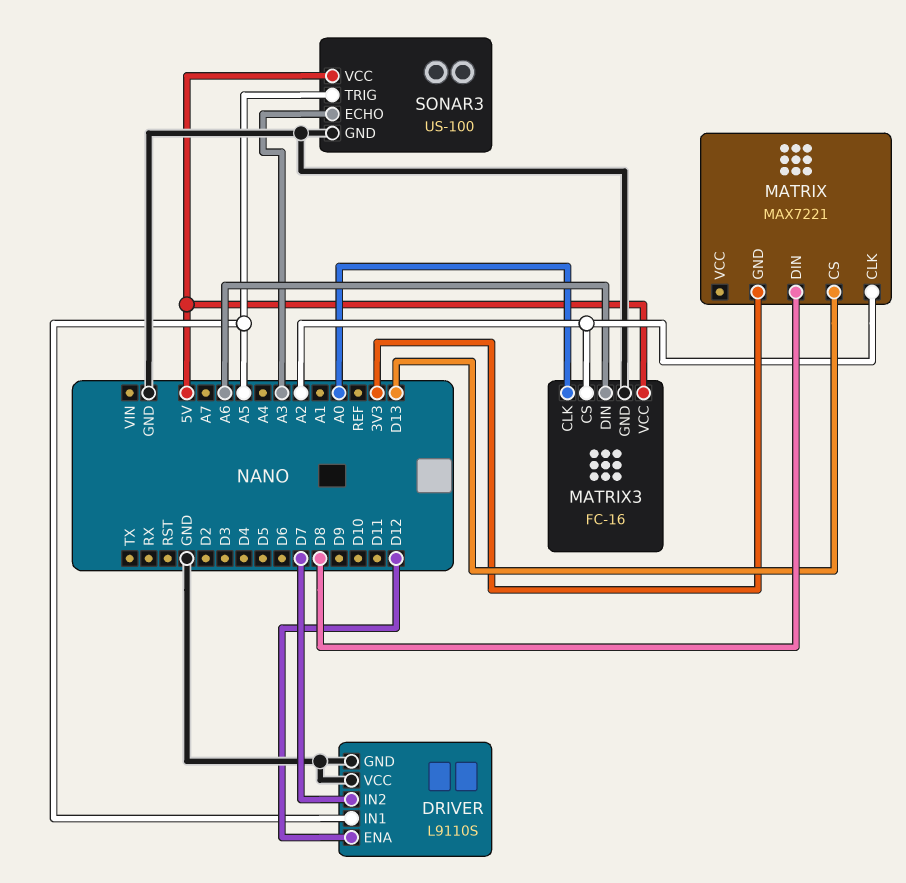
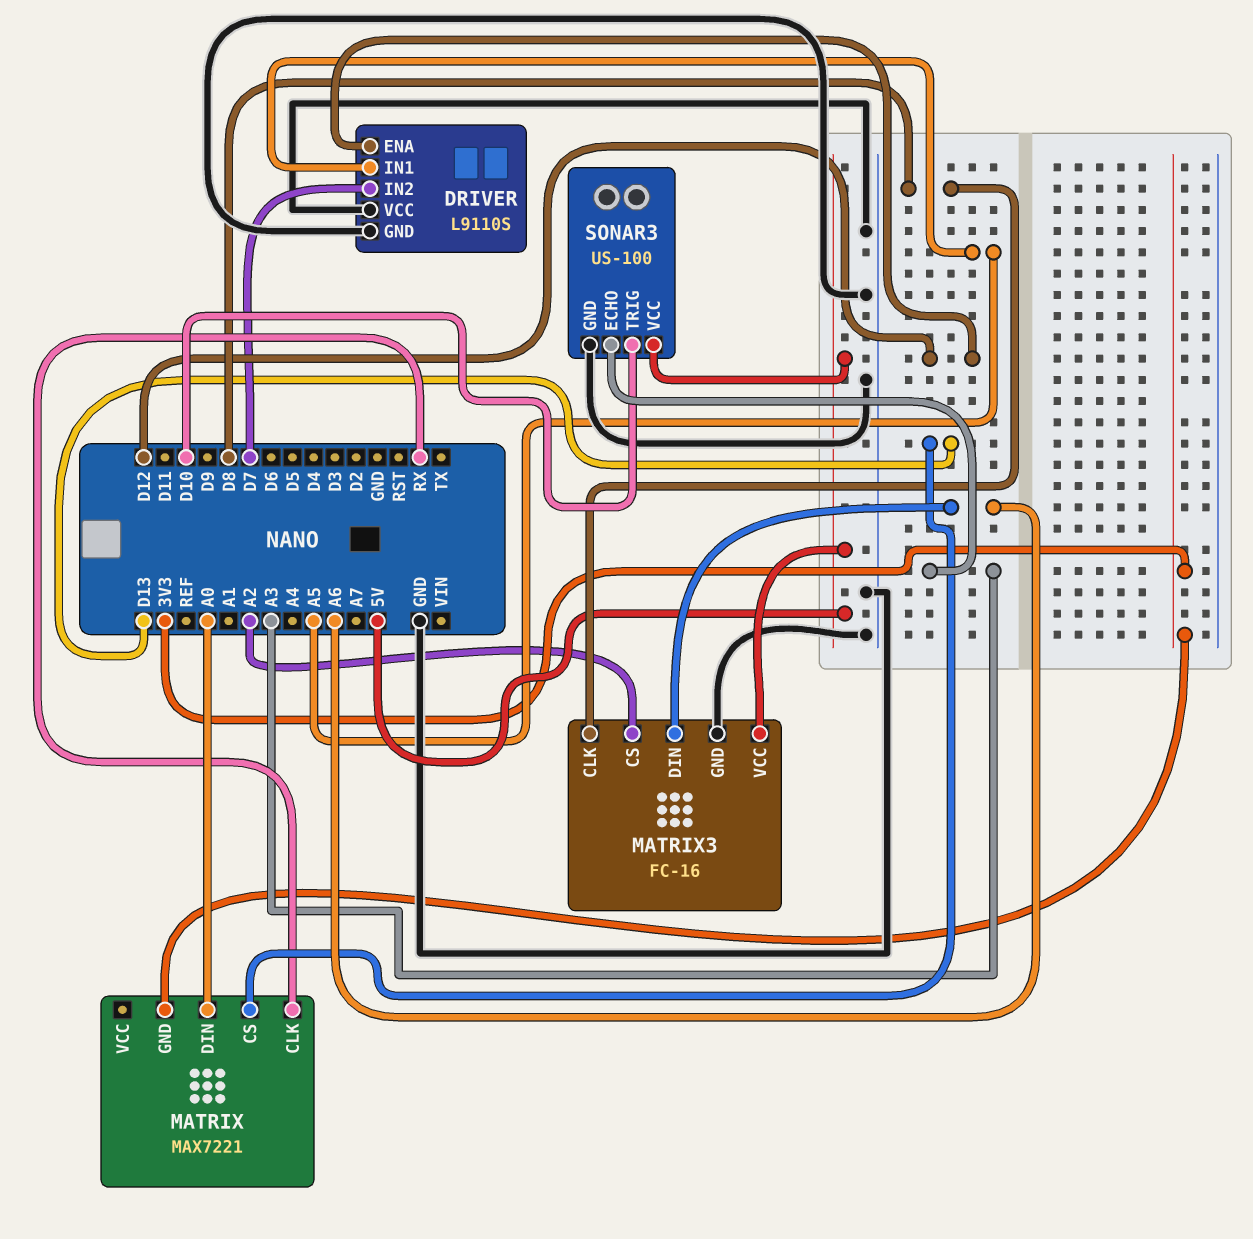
MATRIX pin CLK: A2 -> RX
MATRIX pin DIN: D8 -> A0
MATRIX3 pin CLK: A0 -> D8
SONAR3 pin TRIG: A5 -> D10

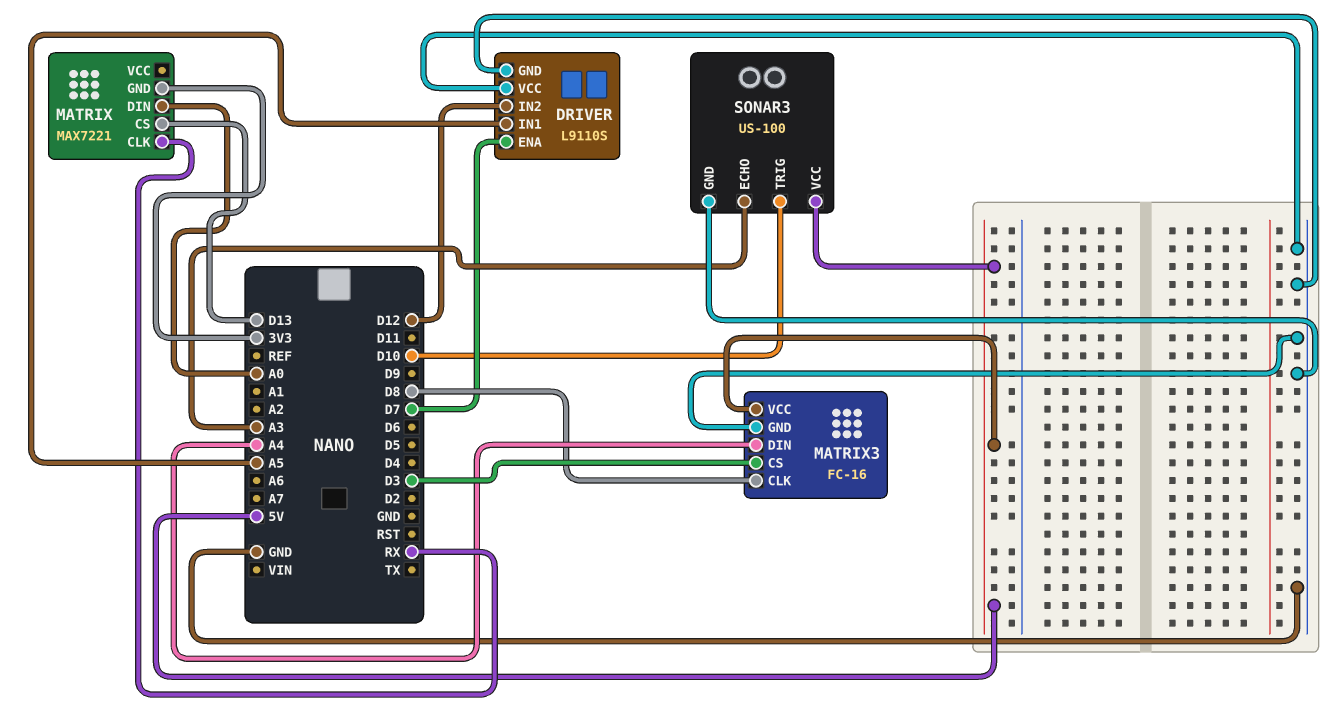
DRIVER pin ENA: D12 -> D7
DRIVER pin IN2: D7 -> D12
MATRIX3 pin CS: A2 -> D3
MATRIX3 pin DIN: A6 -> A4

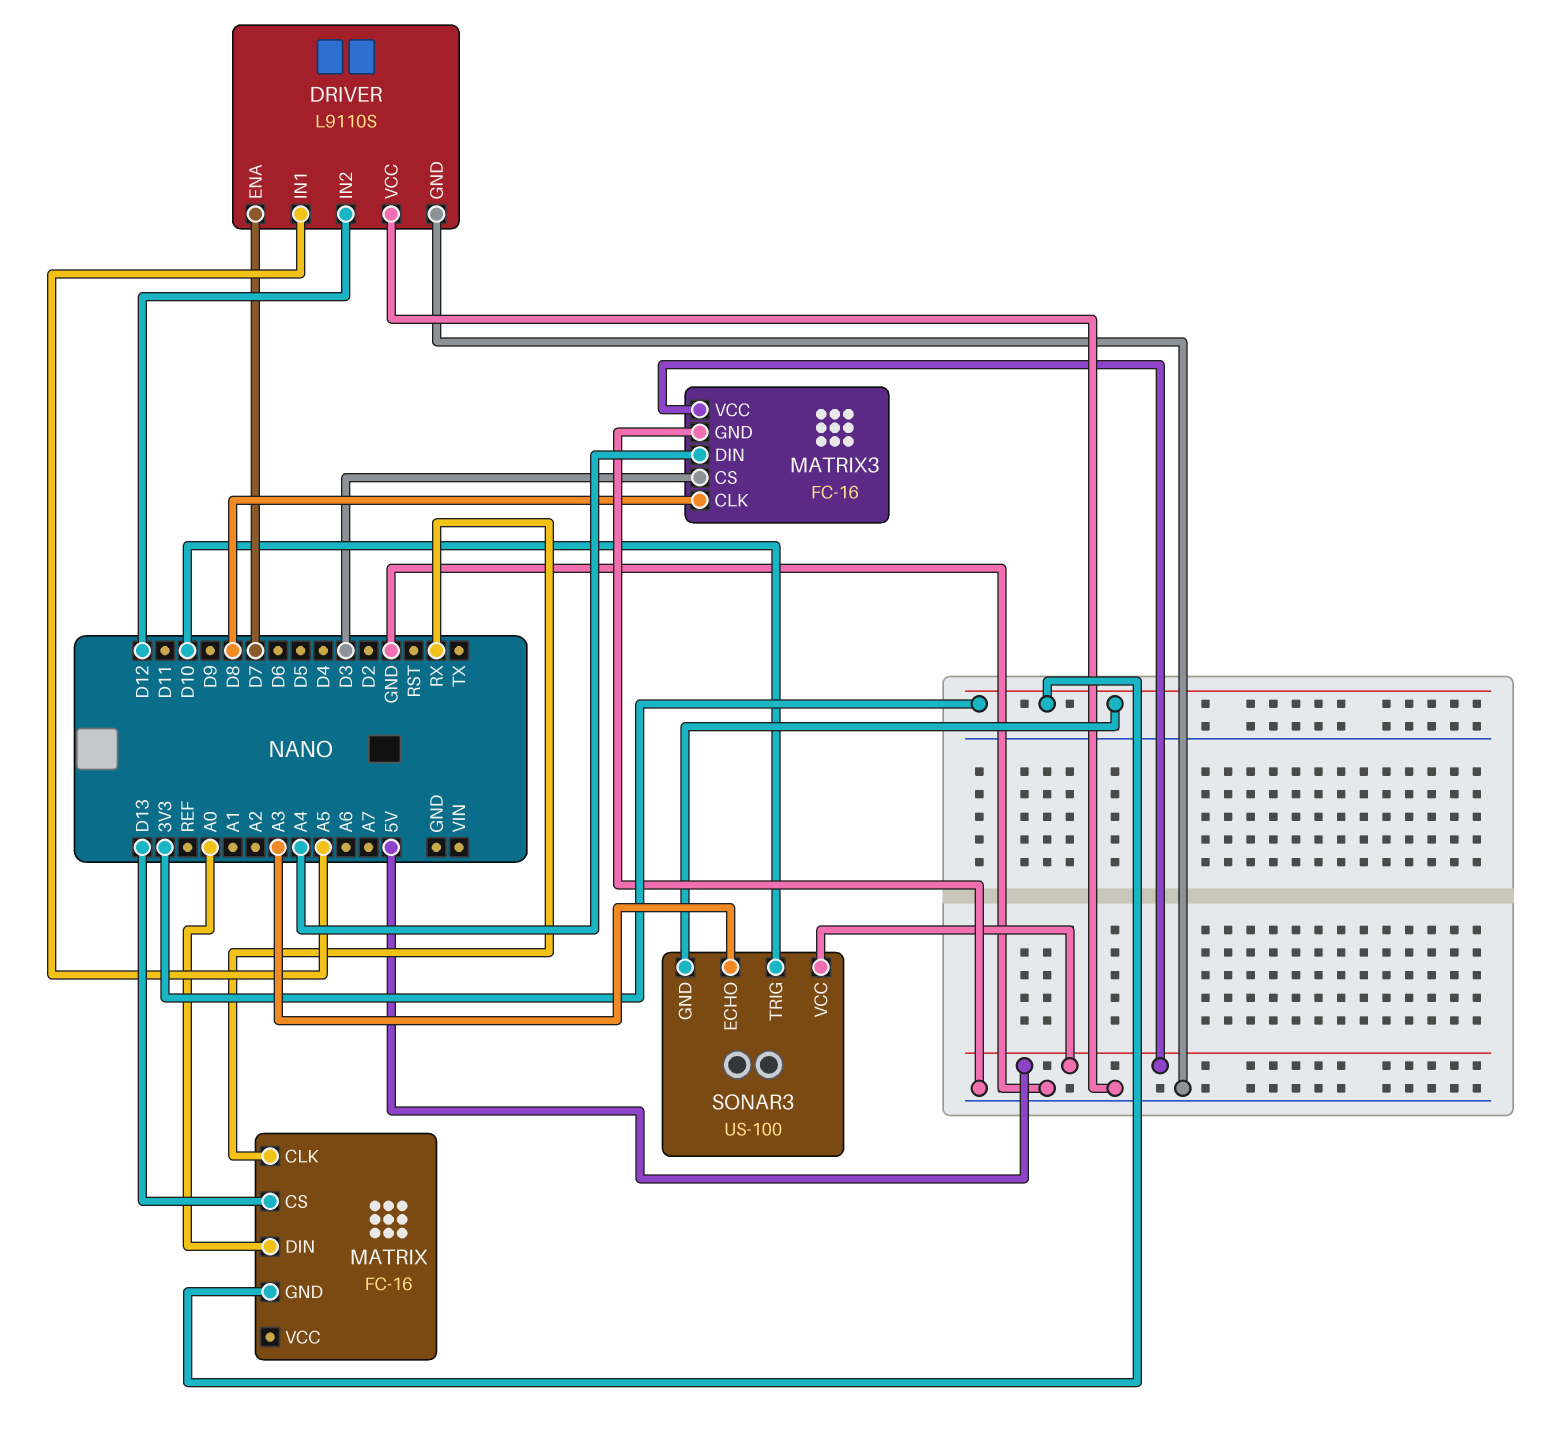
MATRIX: MAX7221 -> FC-16
SONAR3 pin GND: GND -> 3V3

